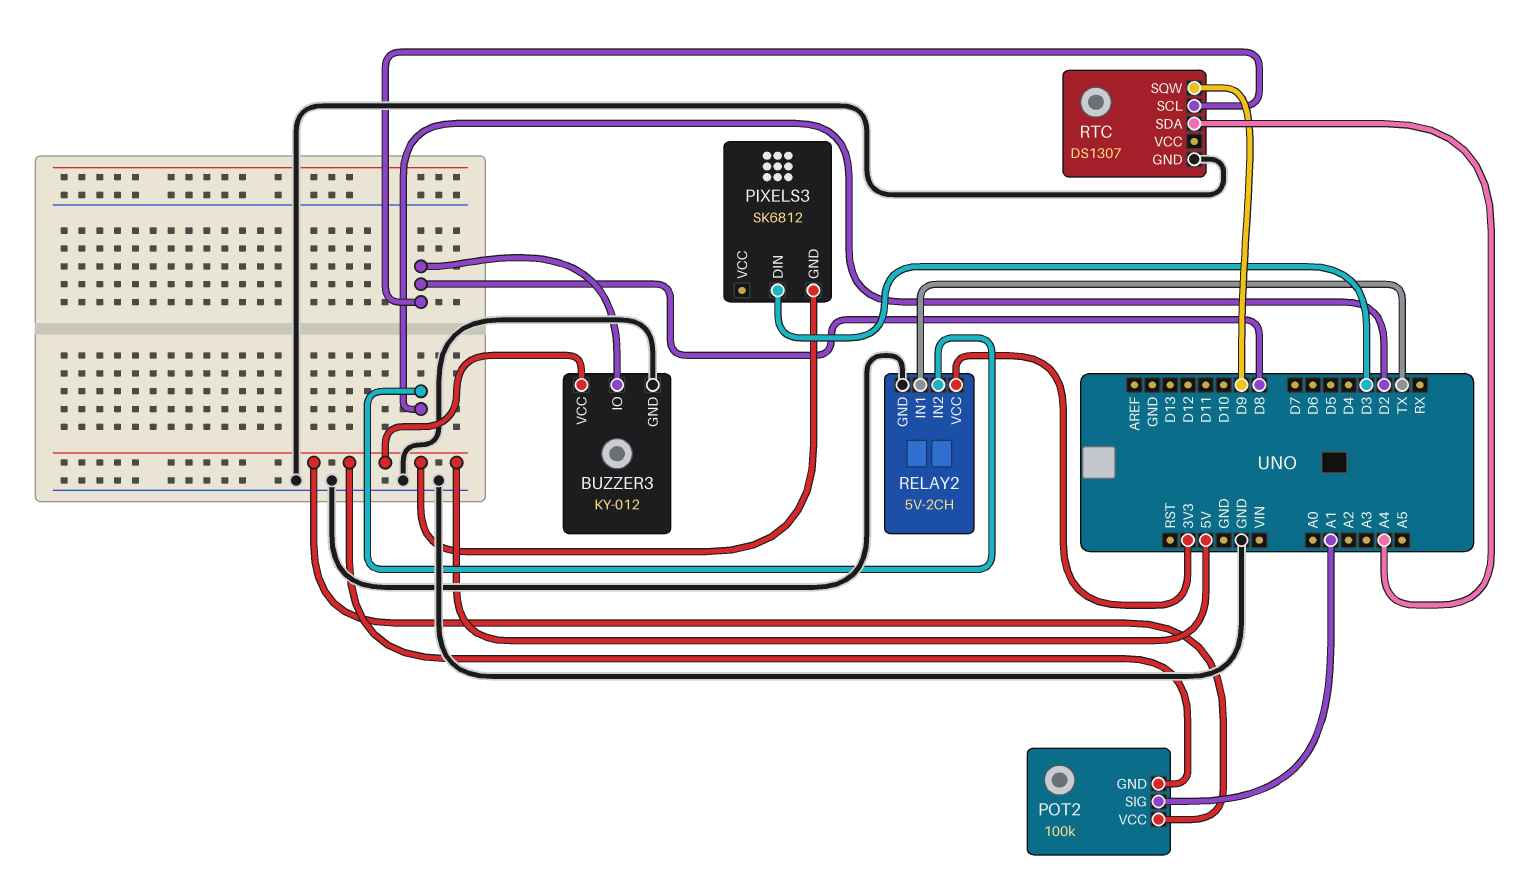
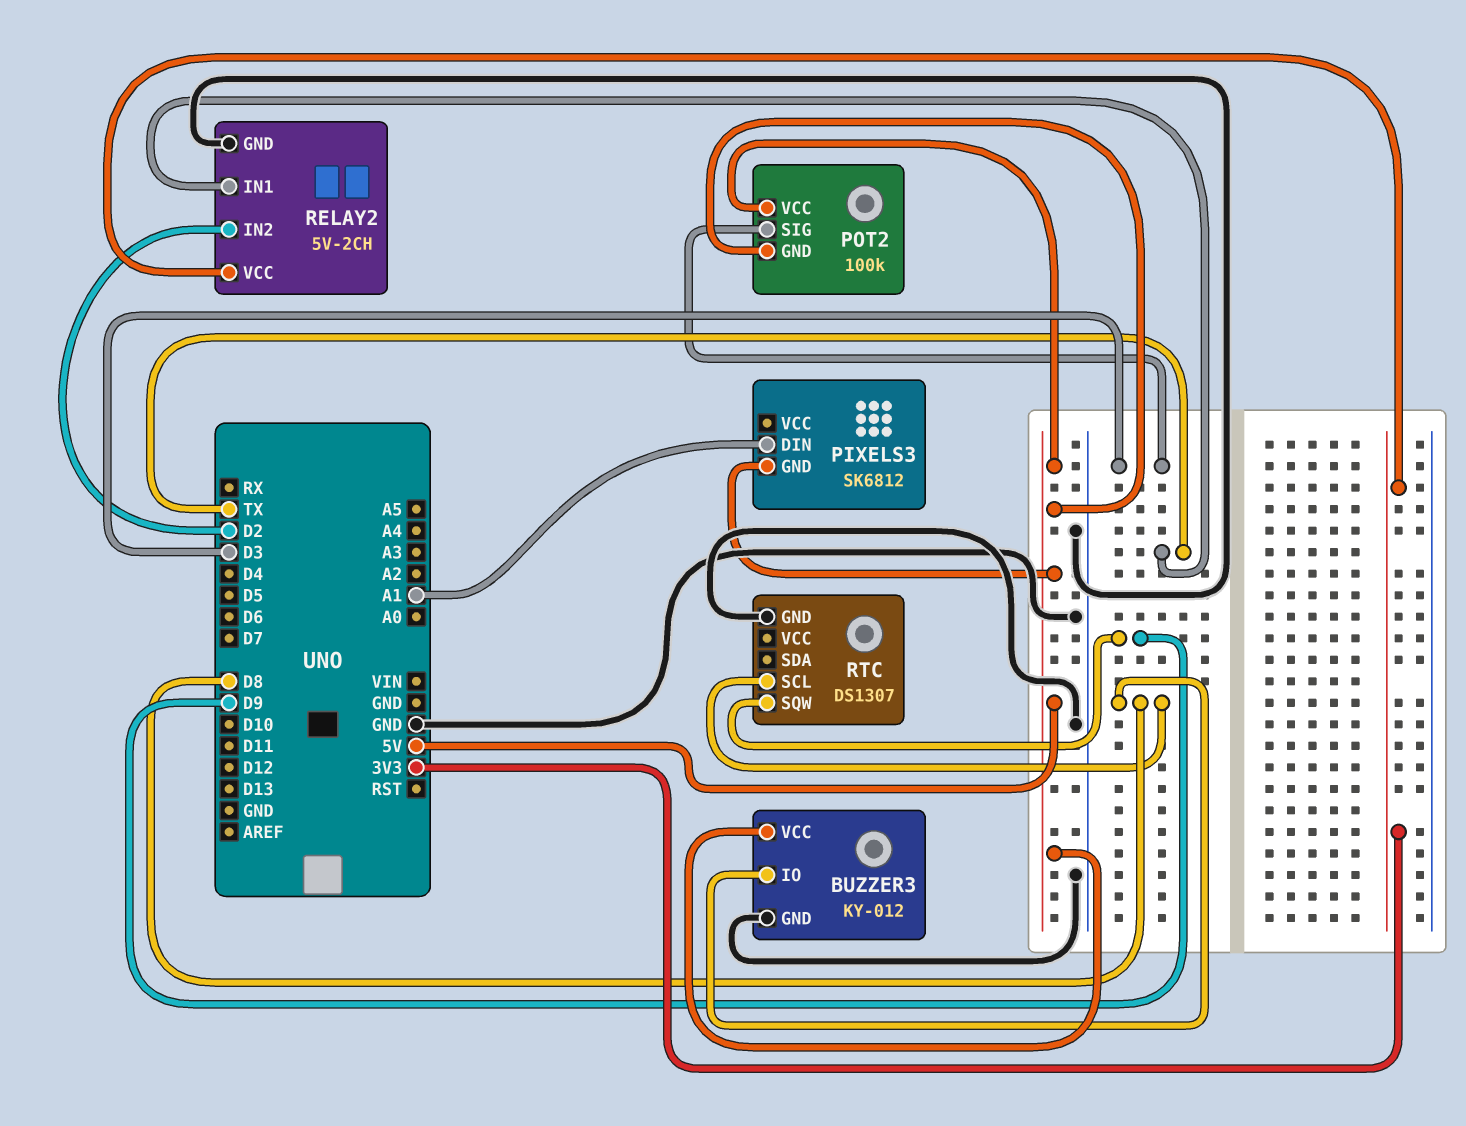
PIXELS3 pin DIN: D3 -> A1
POT2 pin SIG: A1 -> D3
RTC pin SDA: A4 -> none

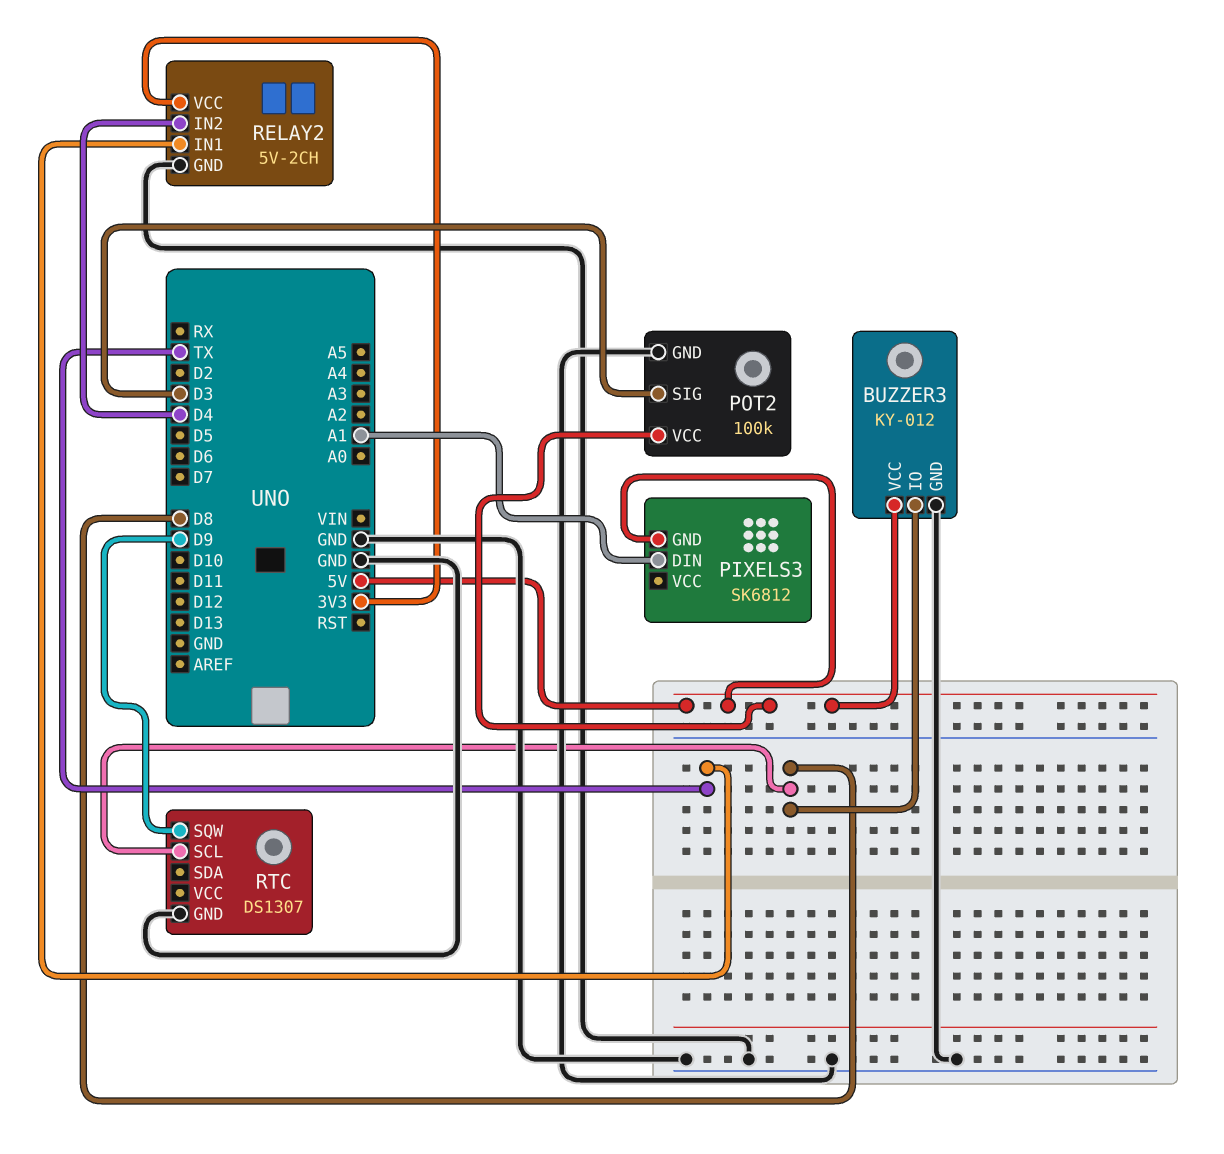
POT2 pin GND: 5V -> GND
RELAY2 pin IN2: D2 -> D4

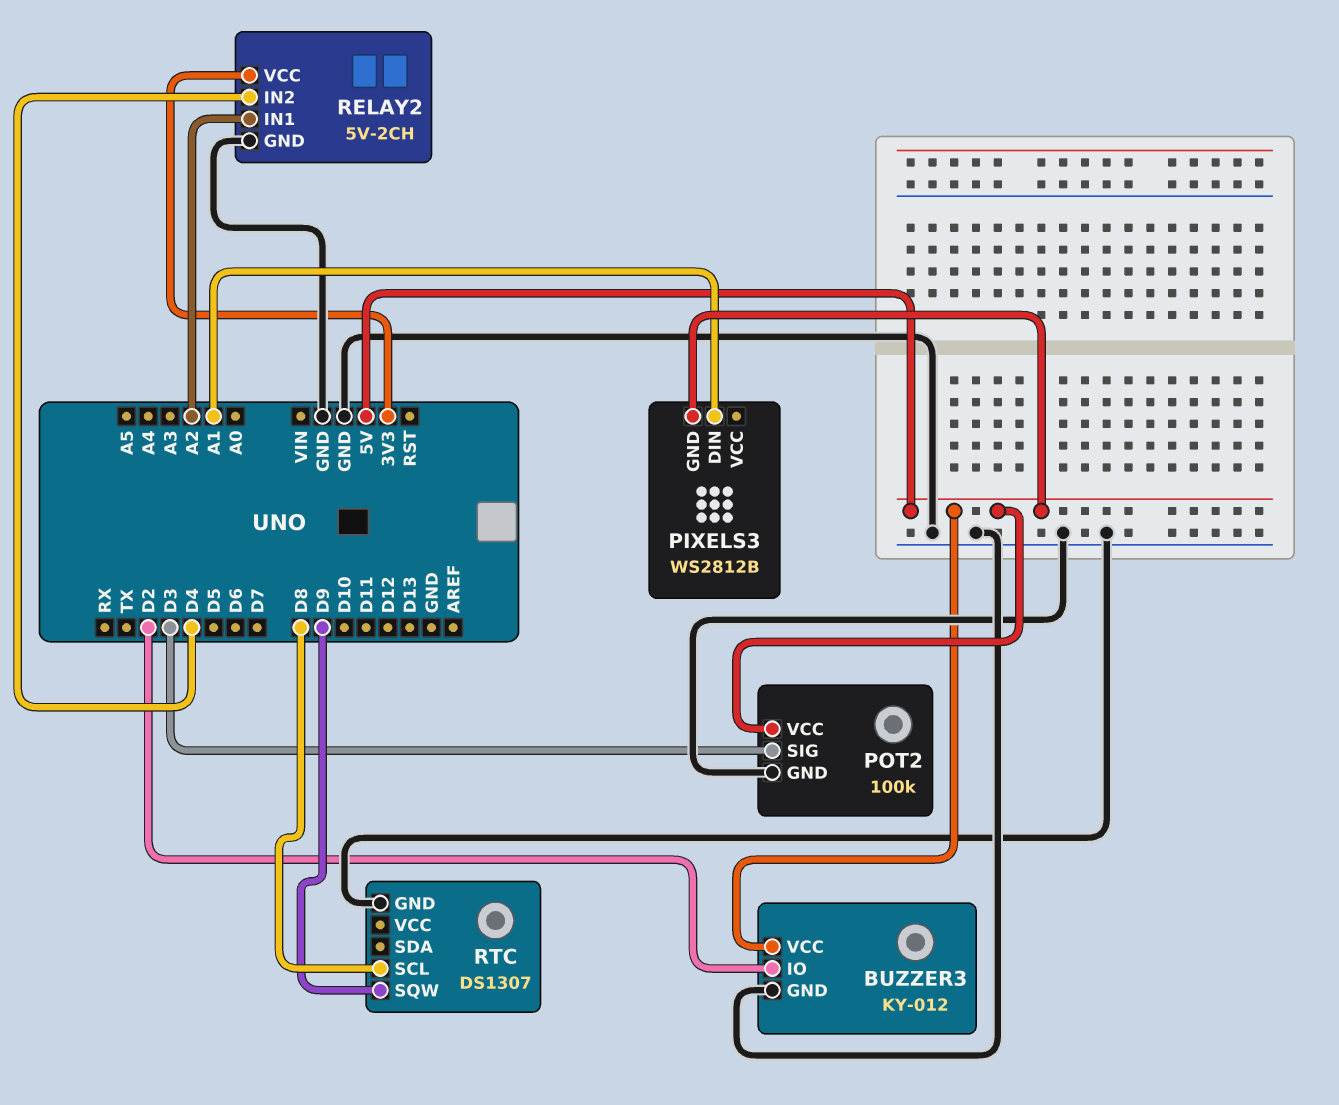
BUZZER3 pin IO: D8 -> D2
PIXELS3: SK6812 -> WS2812B
RELAY2 pin IN1: TX -> A2

